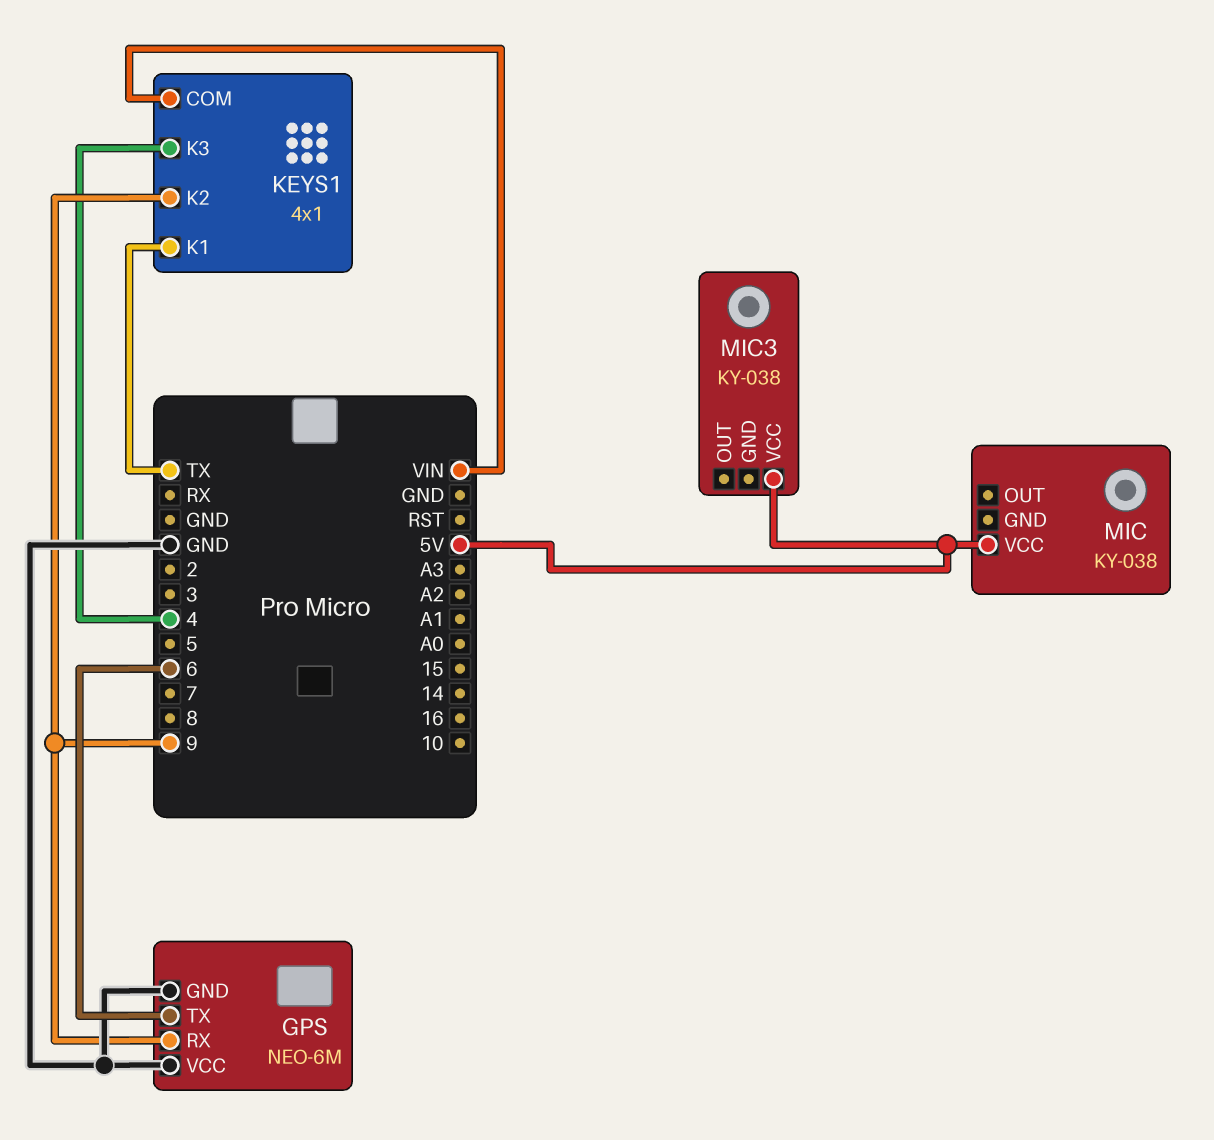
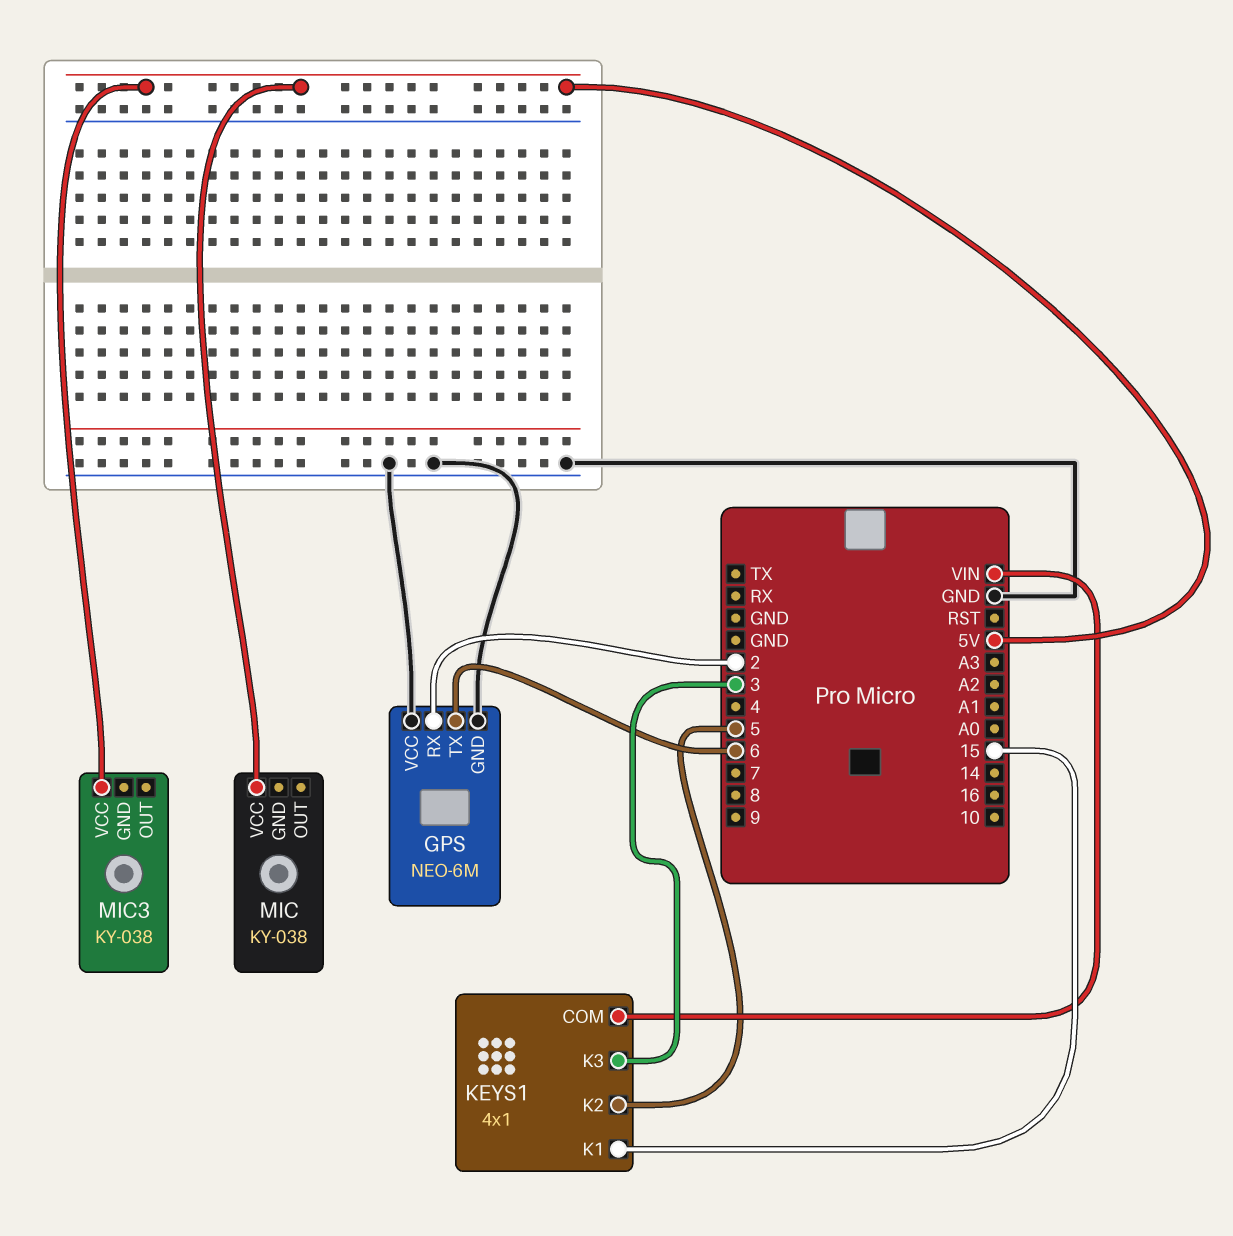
GPS pin RX: 9 -> 2
KEYS1 pin K1: TX -> 15
KEYS1 pin K2: 9 -> 5
KEYS1 pin K3: 4 -> 3

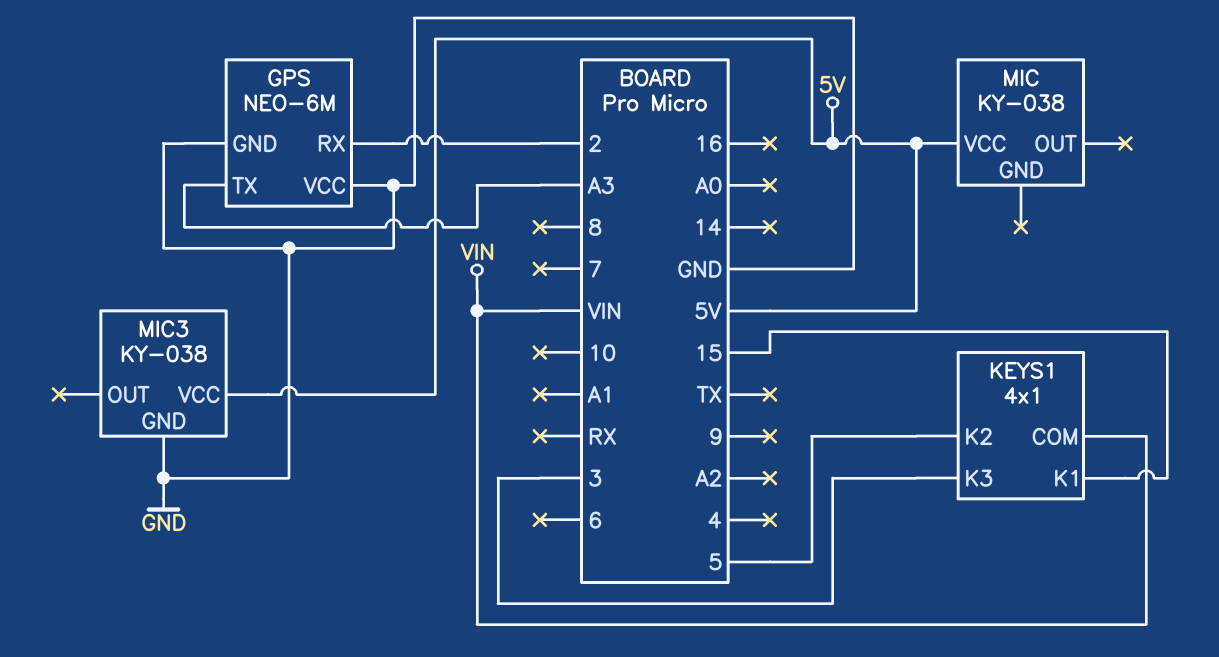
GPS pin TX: 6 -> A3
MIC3 pin GND: none -> GND

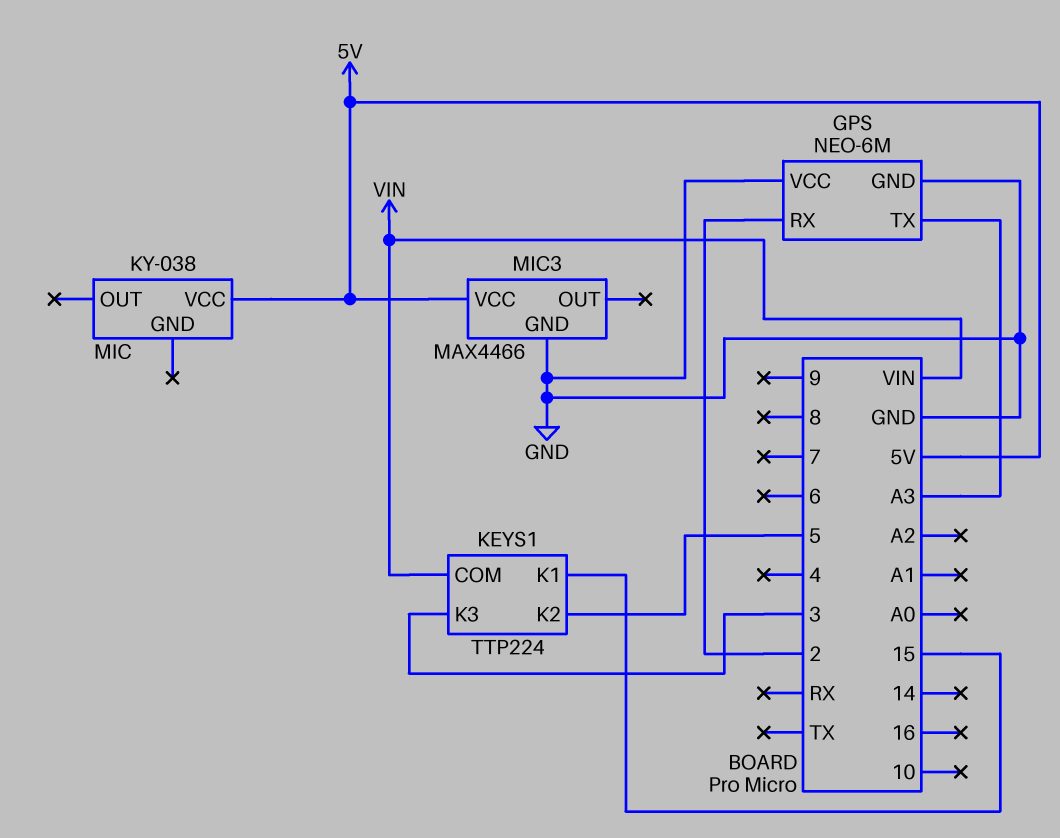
KEYS1: 4x1 -> TTP224
MIC3: KY-038 -> MAX4466

